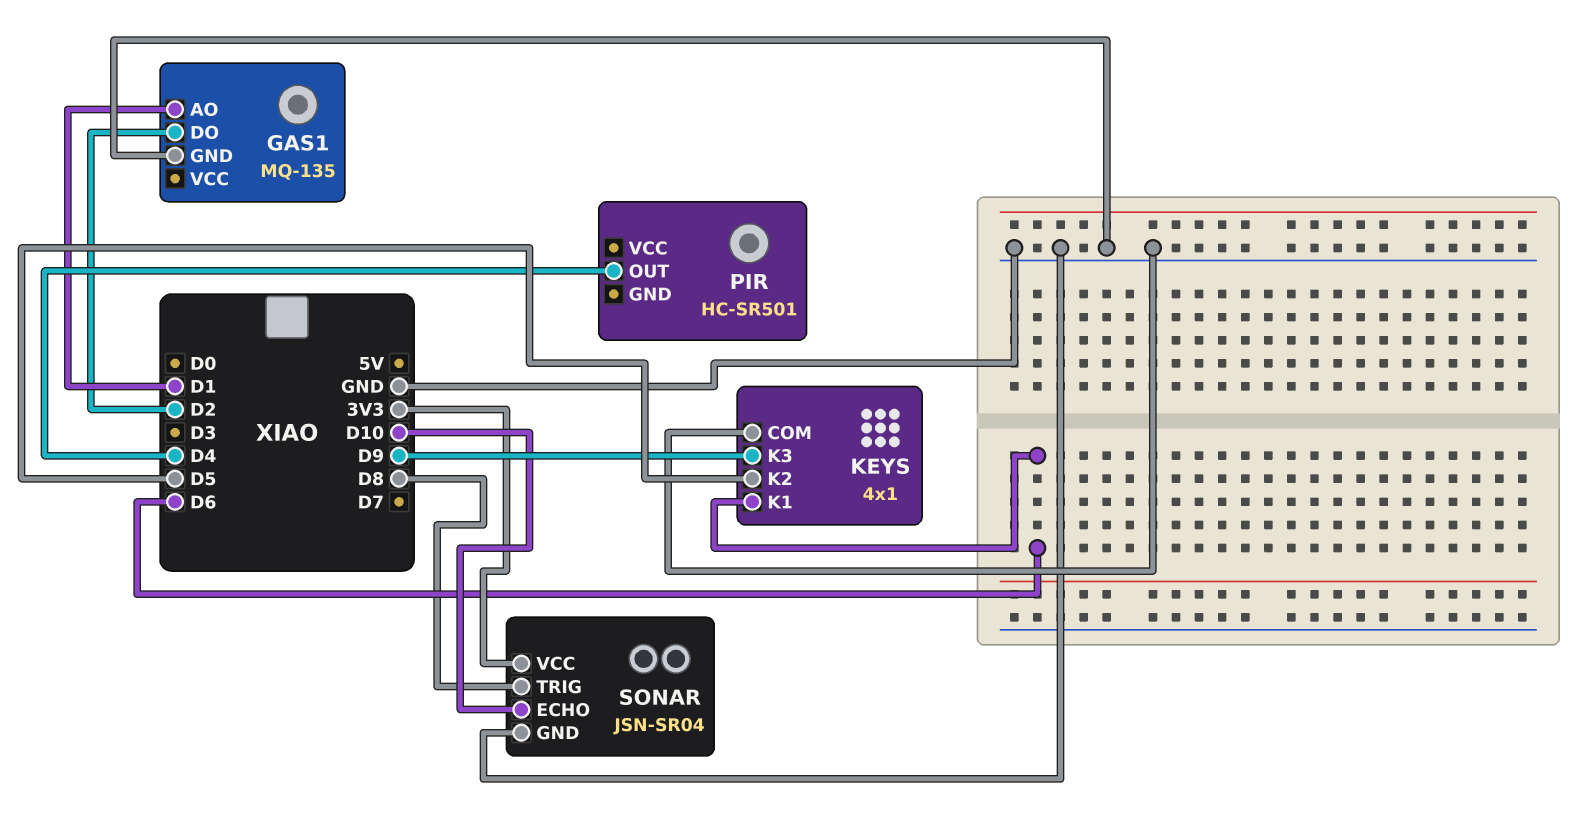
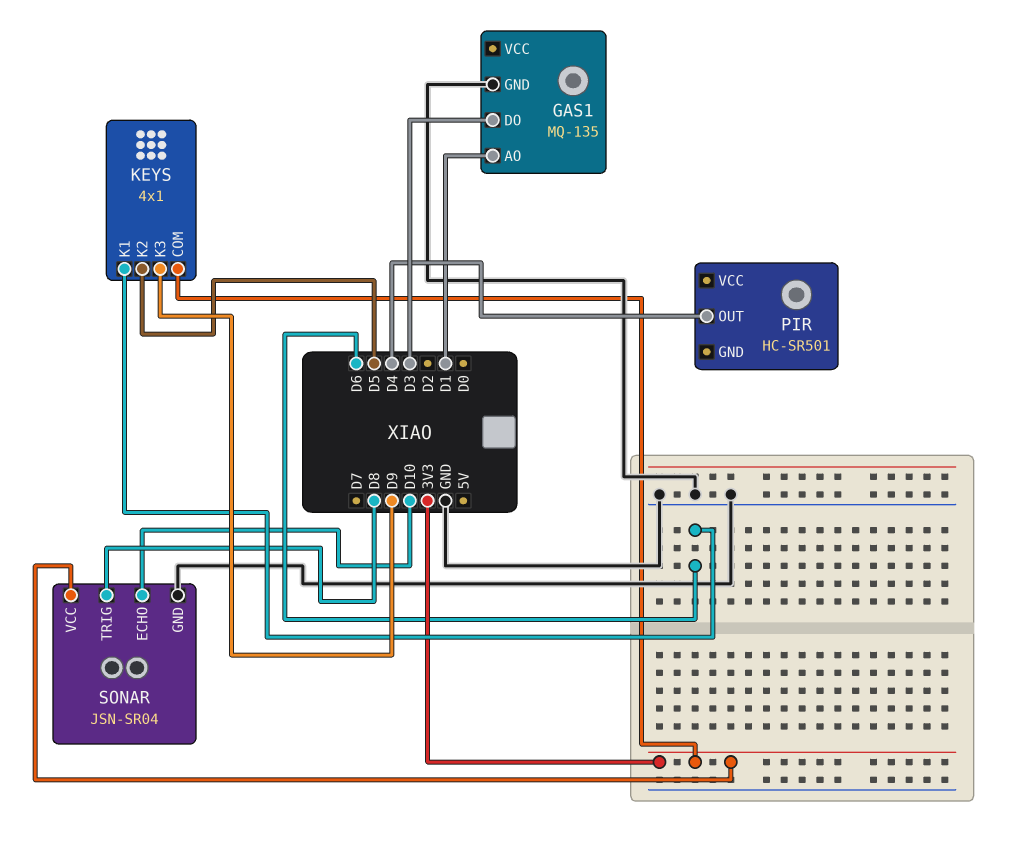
GAS1 pin DO: D2 -> D3
KEYS pin COM: GND -> 3V3

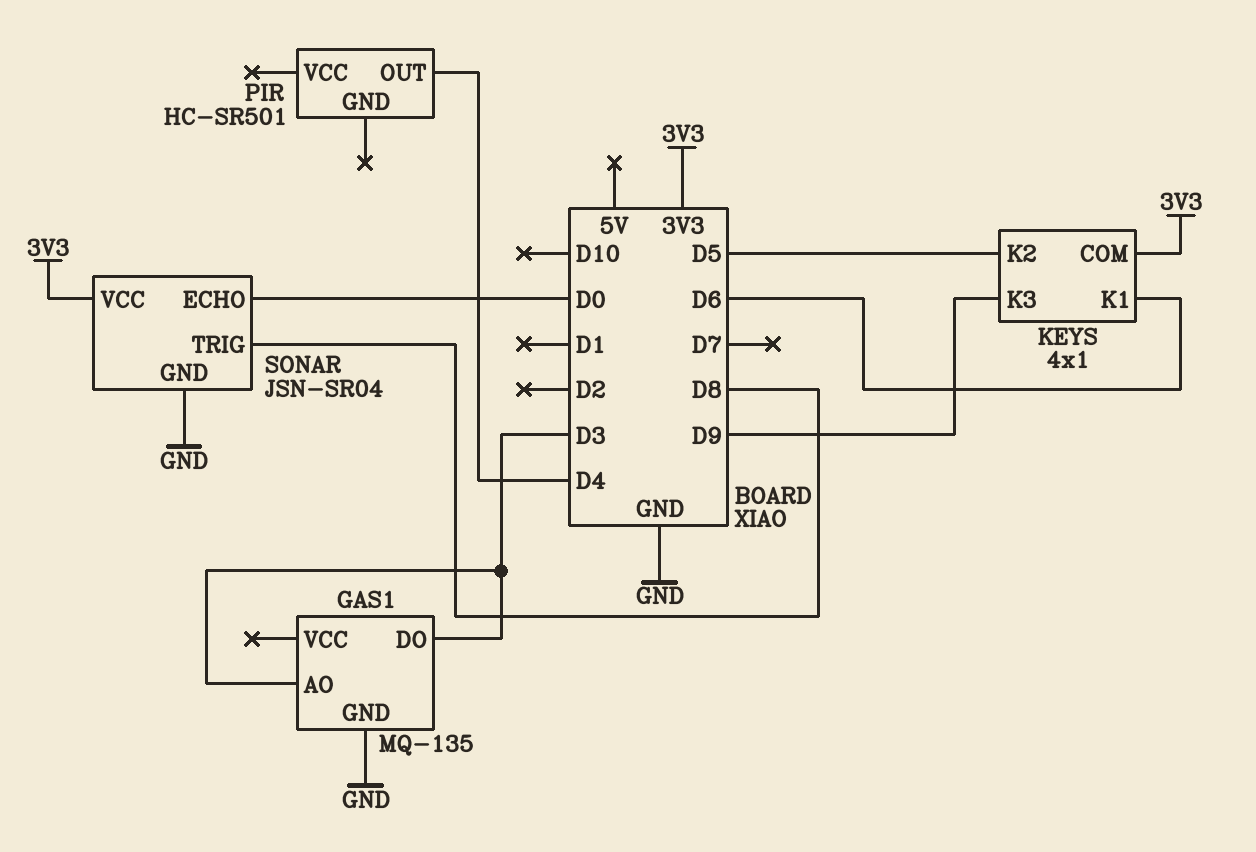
GAS1 pin AO: D1 -> D3
SONAR pin ECHO: D10 -> D0

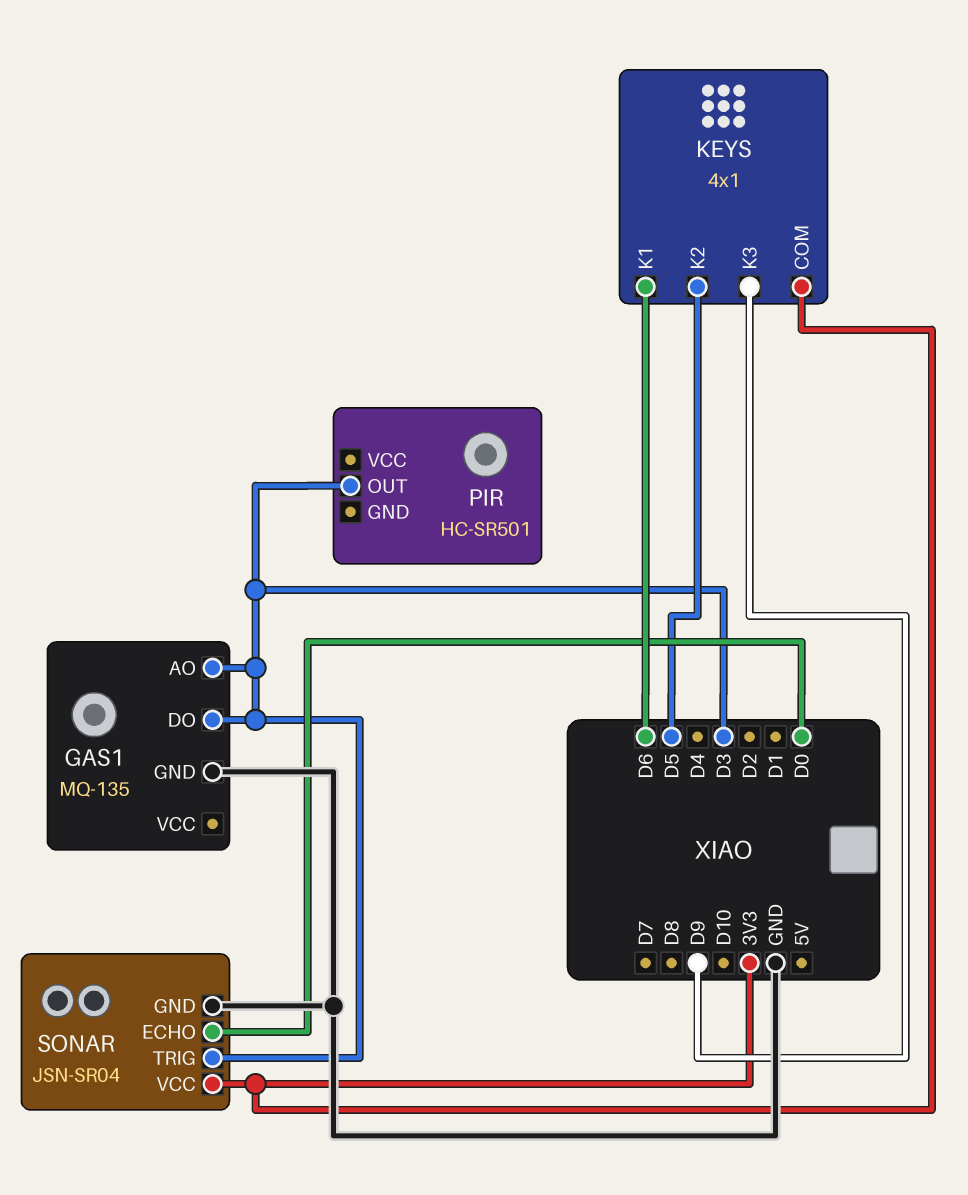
PIR pin OUT: D4 -> D3
SONAR pin TRIG: D8 -> D3

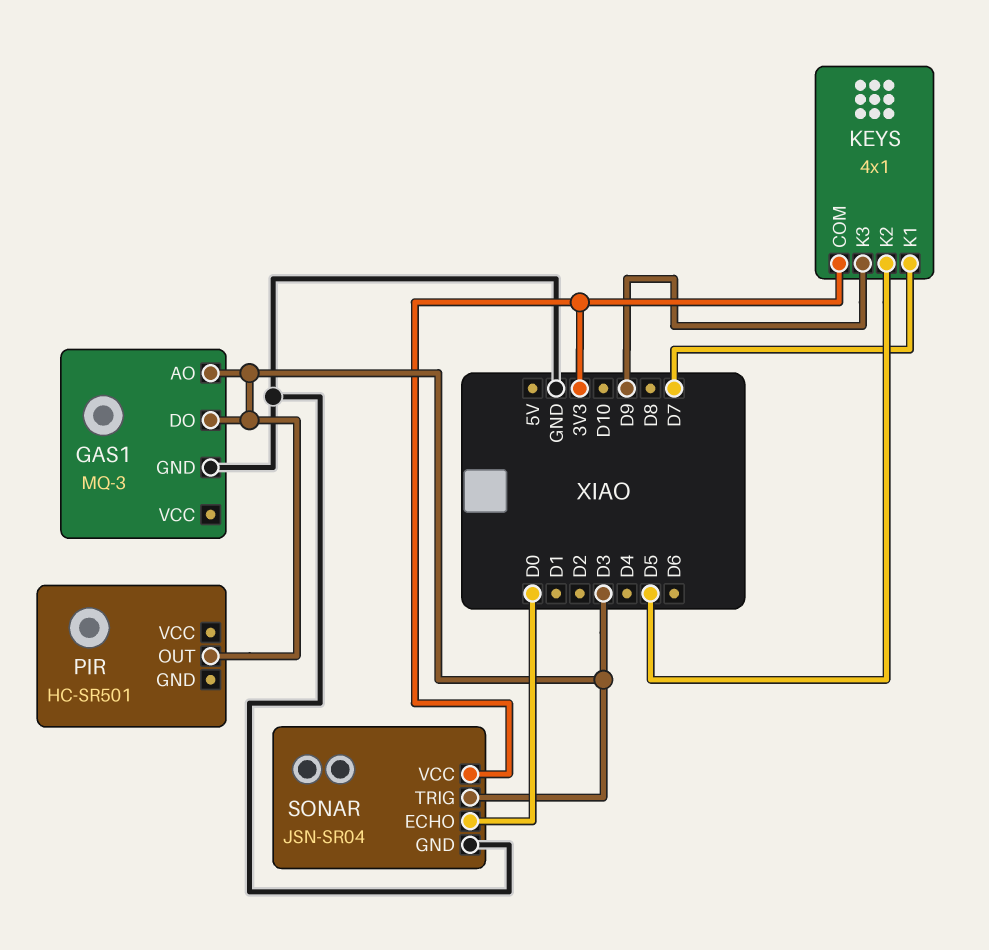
GAS1: MQ-135 -> MQ-3
KEYS pin K1: D6 -> D7

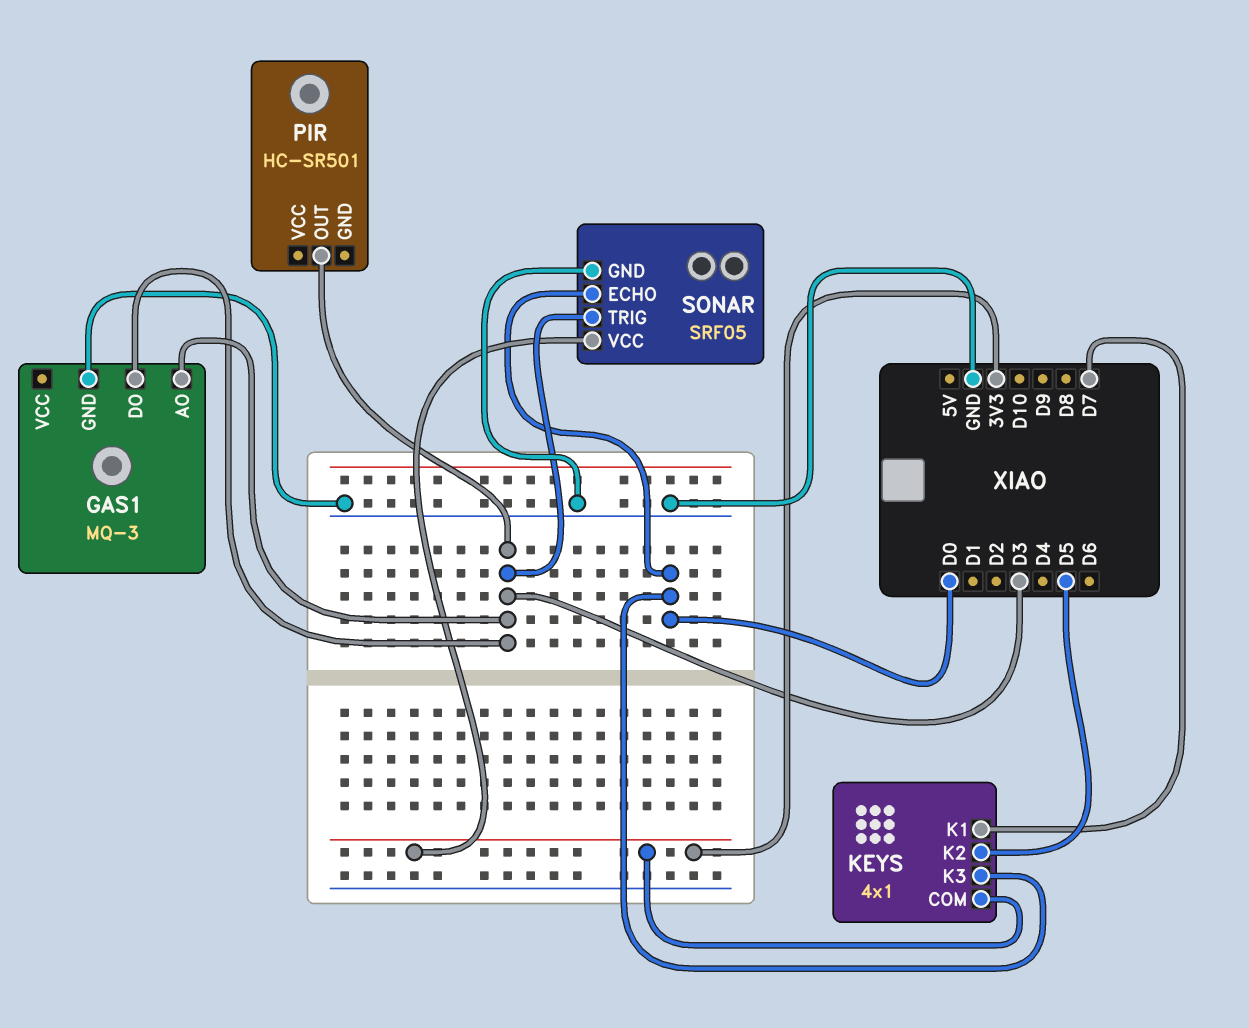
KEYS pin K3: D9 -> D0
SONAR: JSN-SR04 -> SRF05

